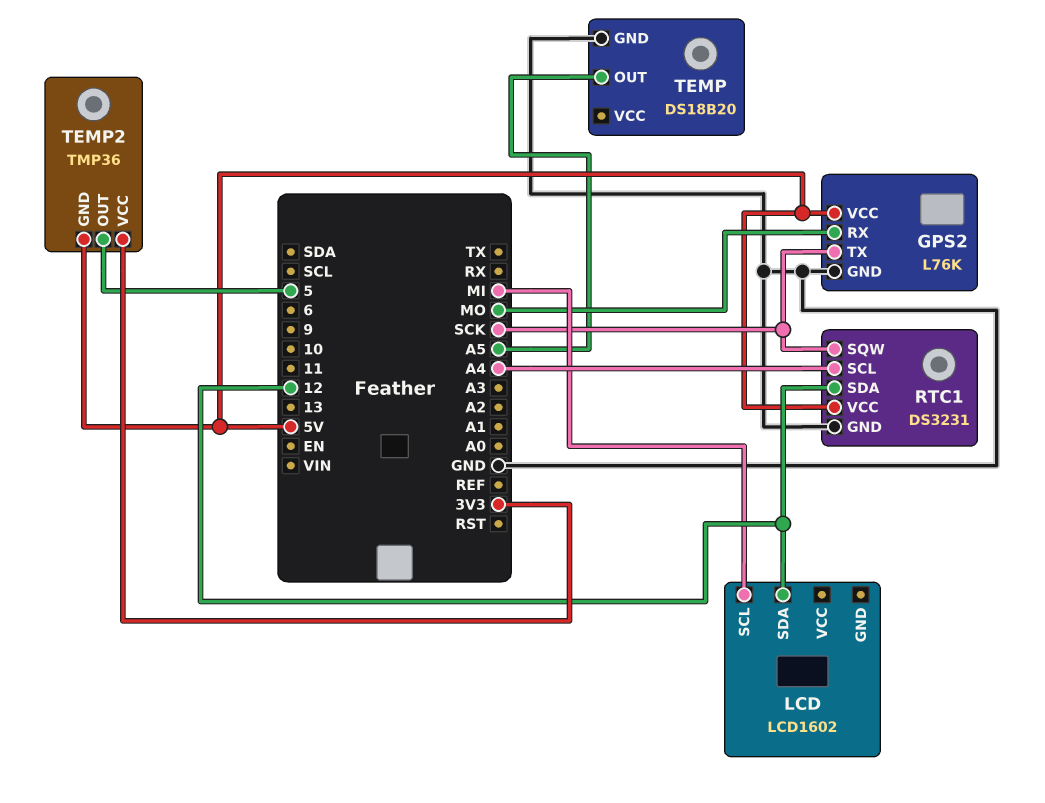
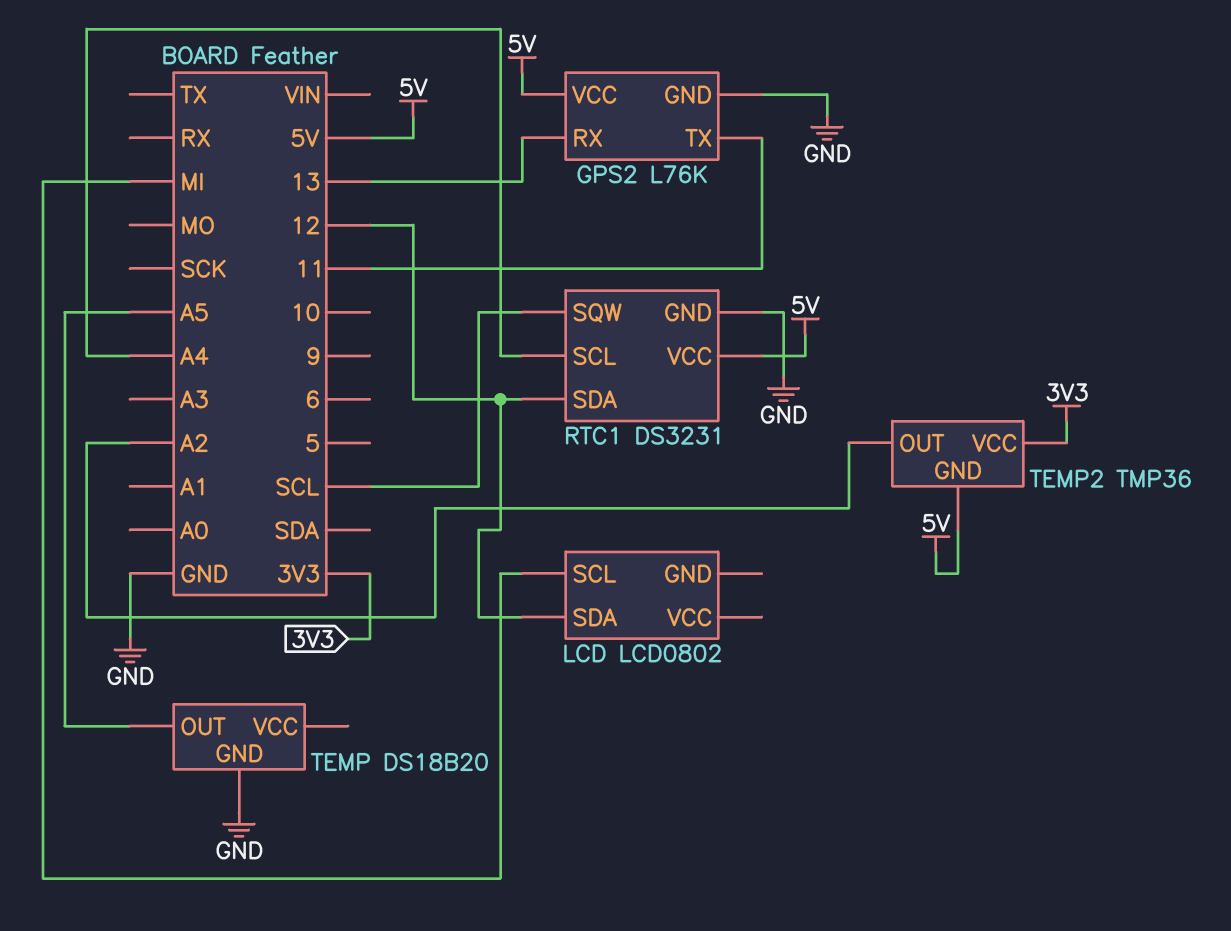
GPS2 pin RX: MO -> 13
GPS2 pin TX: SCK -> 11
LCD: LCD1602 -> LCD0802
RTC1 pin SQW: SCK -> SCL
TEMP2 pin OUT: 5 -> A2

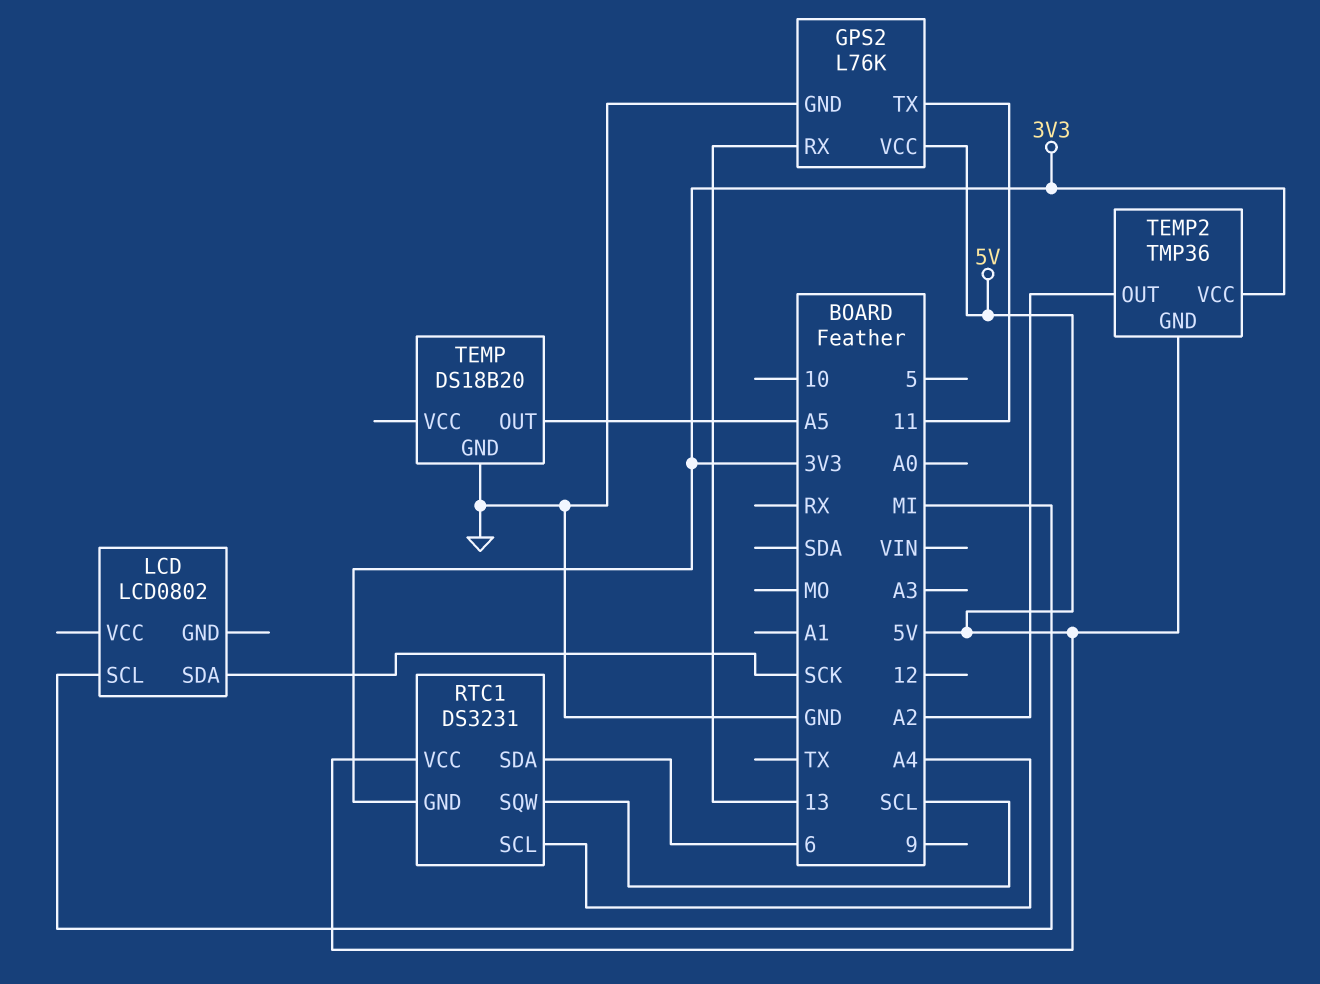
LCD pin SDA: 12 -> SCK
RTC1 pin GND: GND -> 3V3
RTC1 pin SDA: 12 -> 6

